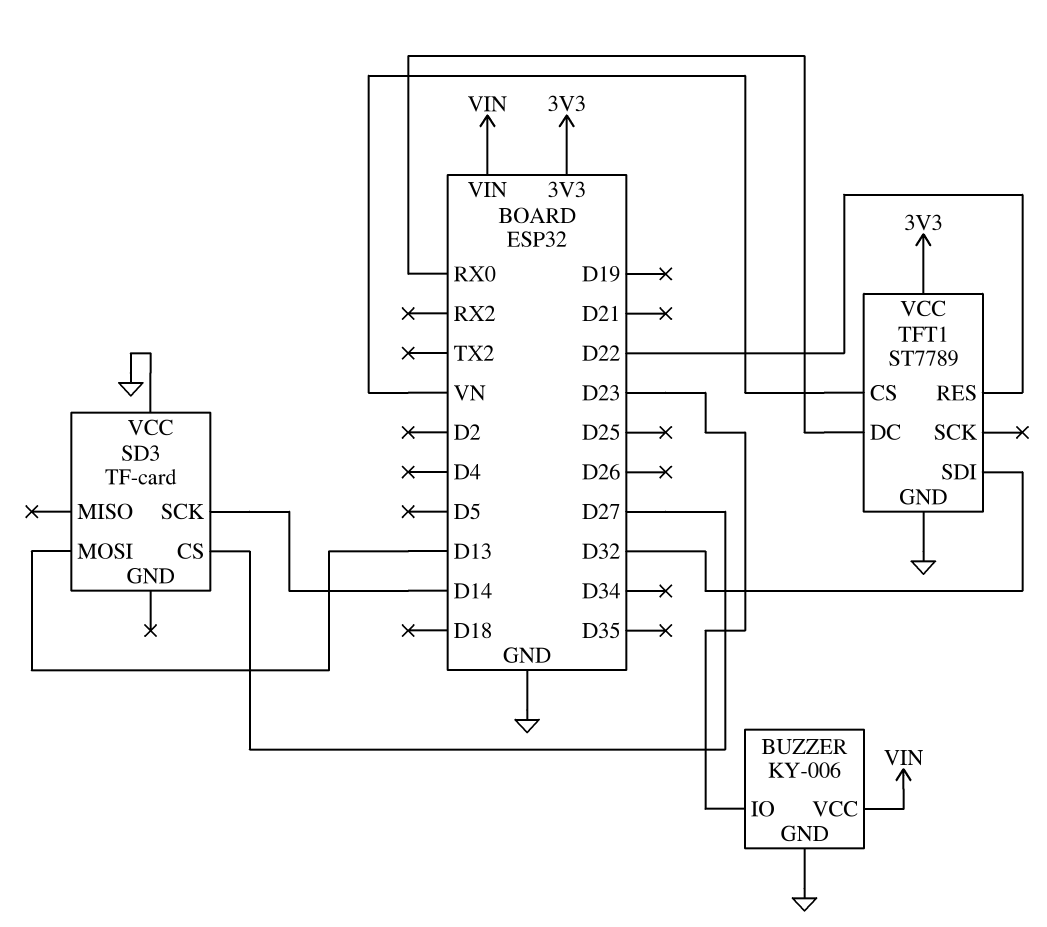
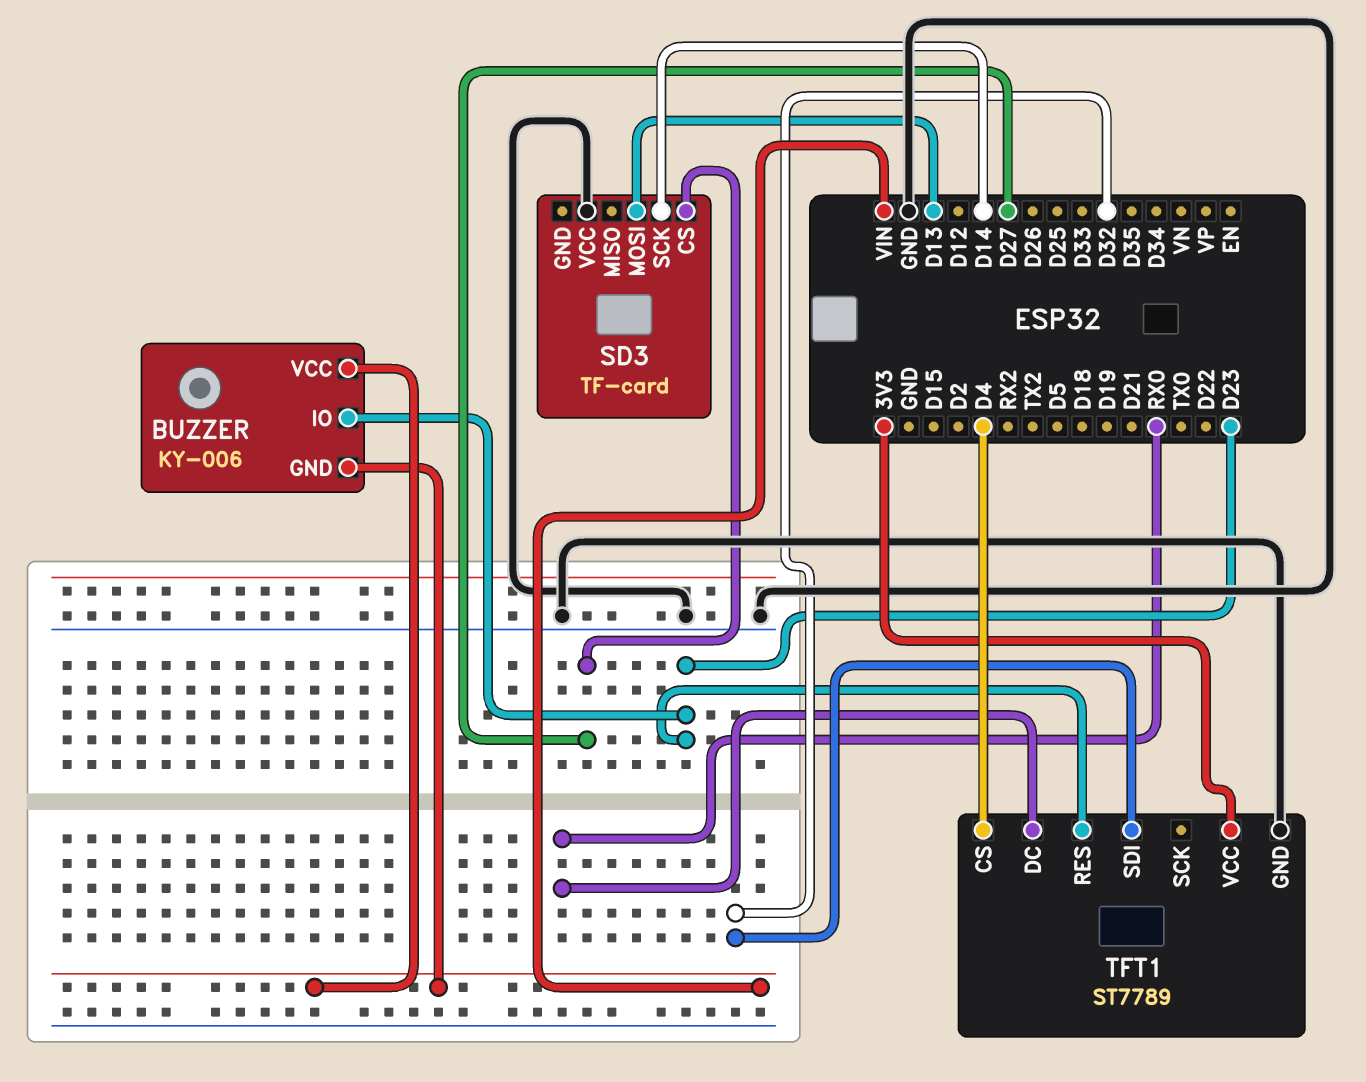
BUZZER pin GND: GND -> VIN
TFT1 pin CS: VN -> D4
TFT1 pin RES: D22 -> D23

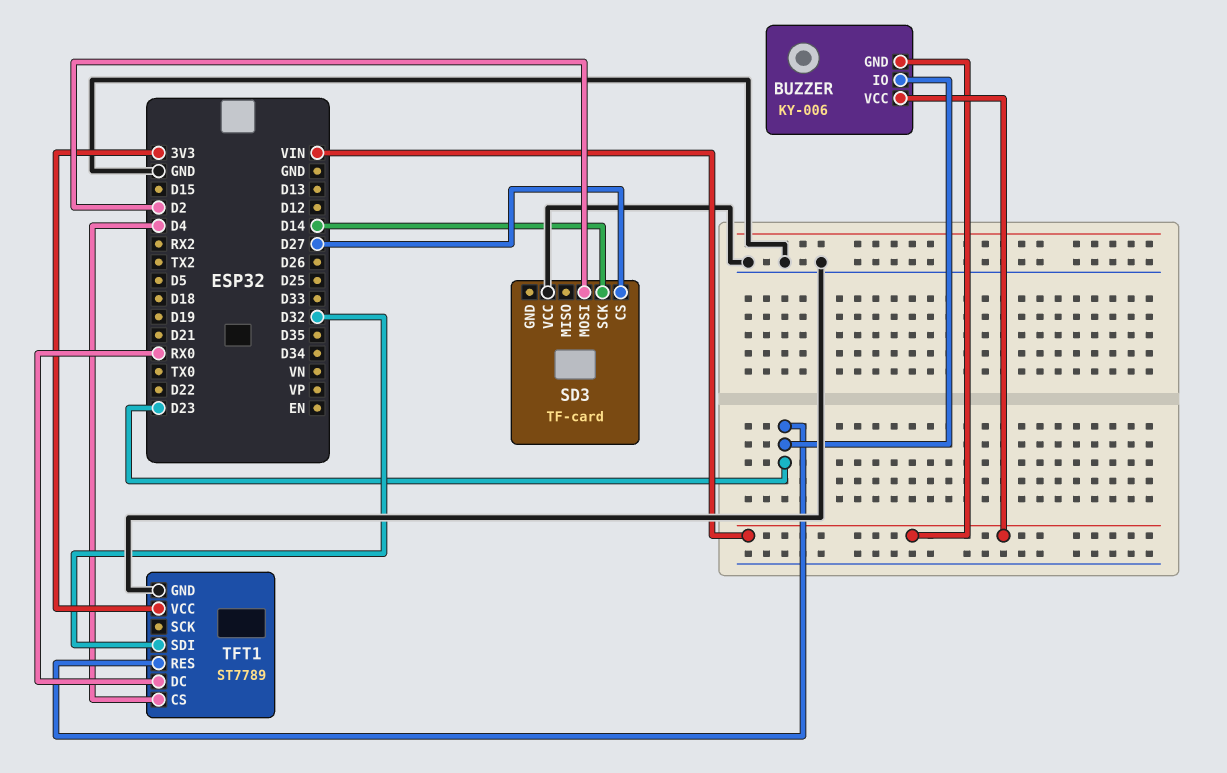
SD3 pin MOSI: D13 -> D2

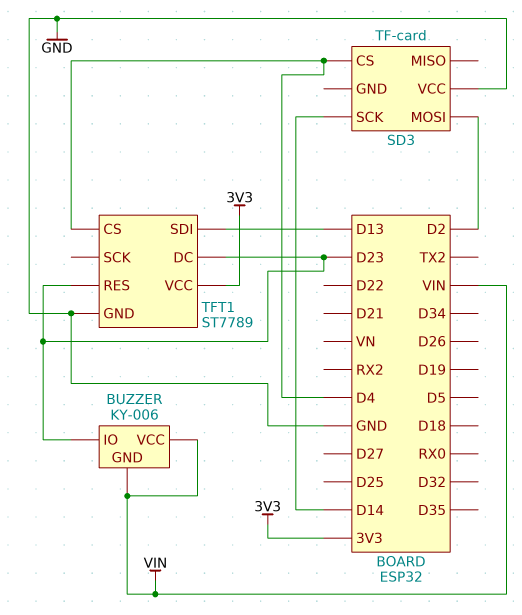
SD3 pin CS: D27 -> D4
TFT1 pin DC: RX0 -> D23
TFT1 pin SDI: D32 -> D13

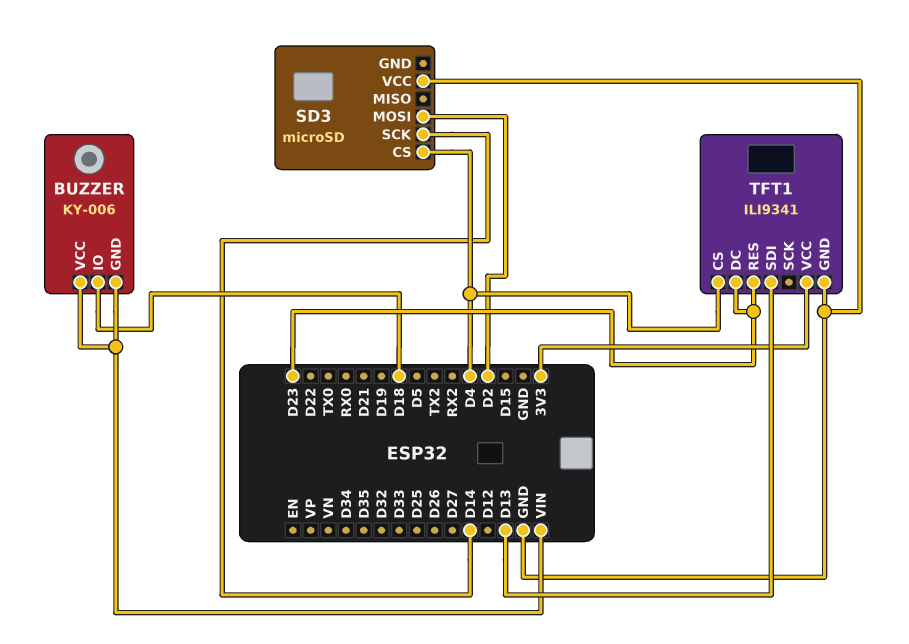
BUZZER pin IO: D23 -> D18
SD3: TF-card -> microSD
TFT1: ST7789 -> ILI9341

